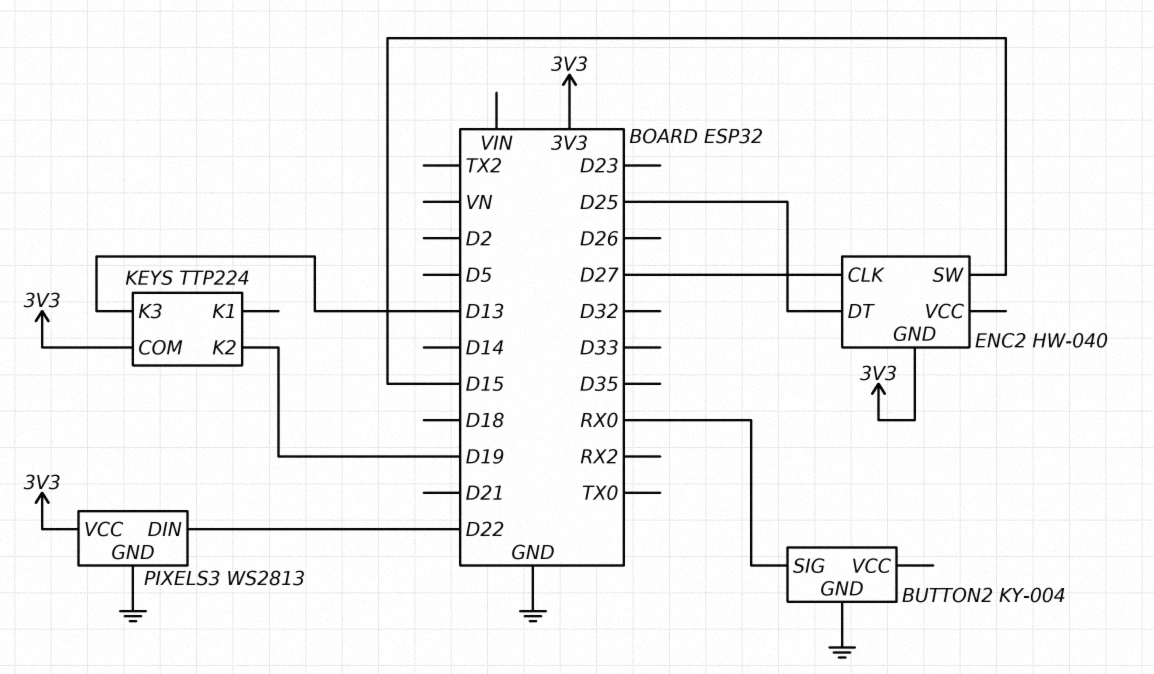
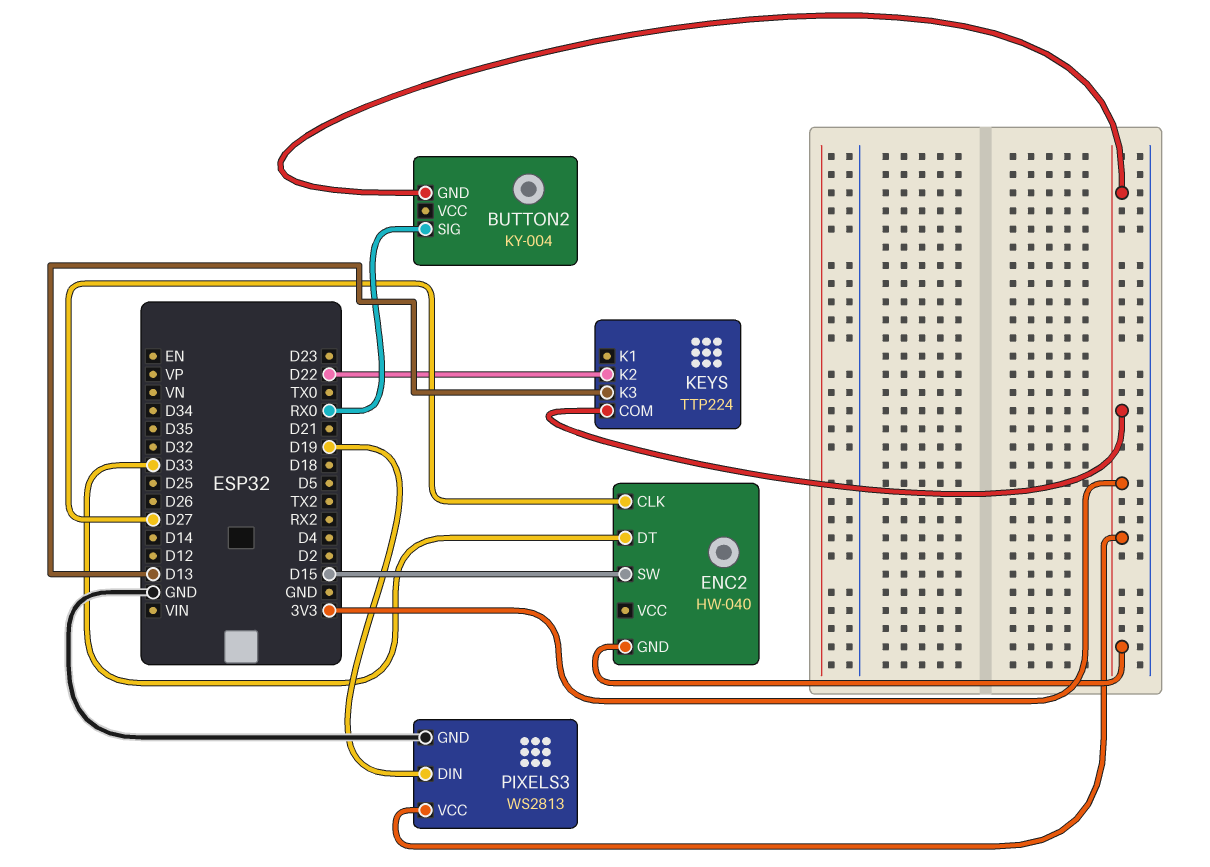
BUTTON2 pin GND: GND -> 3V3
ENC2 pin DT: D25 -> D33
KEYS pin K2: D19 -> D22
PIXELS3 pin DIN: D22 -> D19

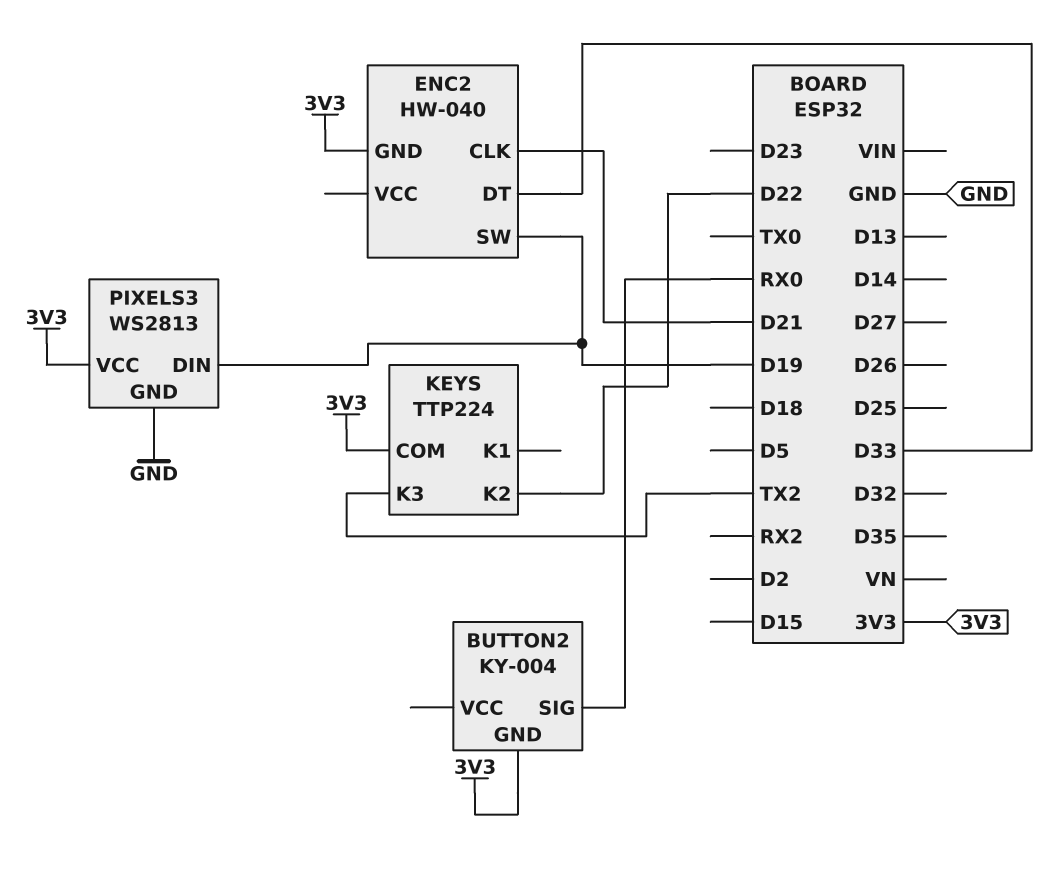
ENC2 pin CLK: D27 -> D21
ENC2 pin SW: D15 -> D19
KEYS pin K3: D13 -> TX2

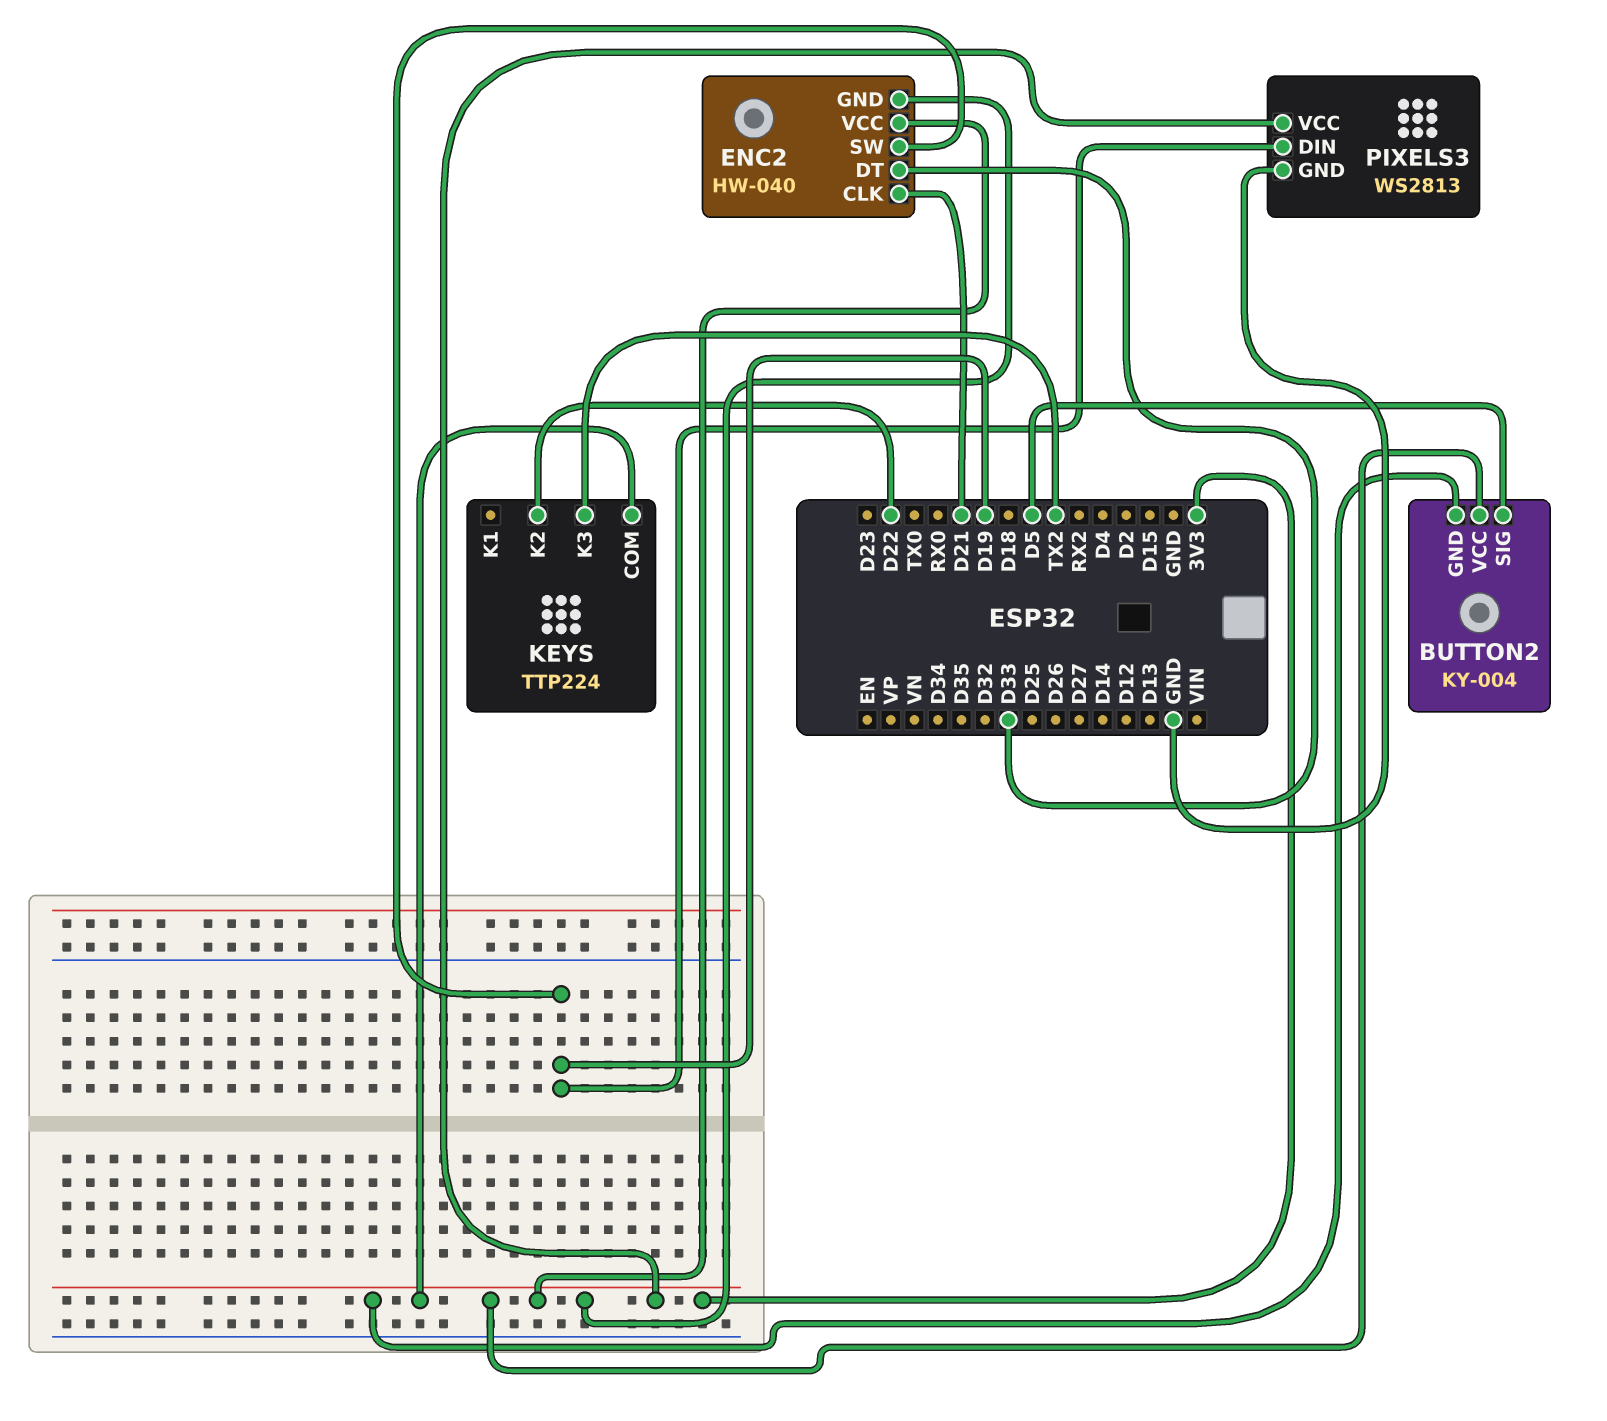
BUTTON2 pin SIG: RX0 -> D5
BUTTON2 pin VCC: none -> 3V3
ENC2 pin VCC: none -> 3V3

